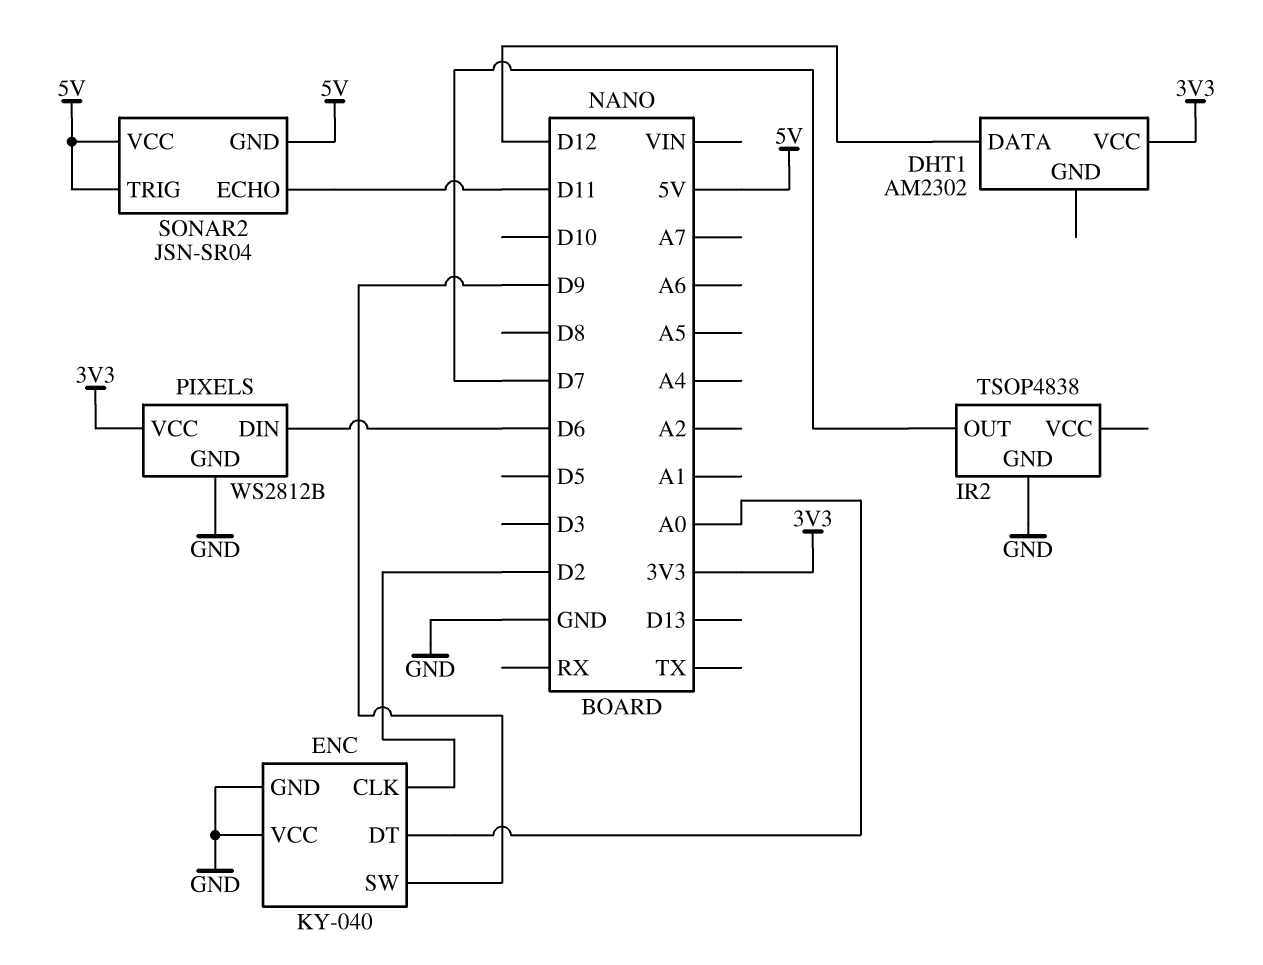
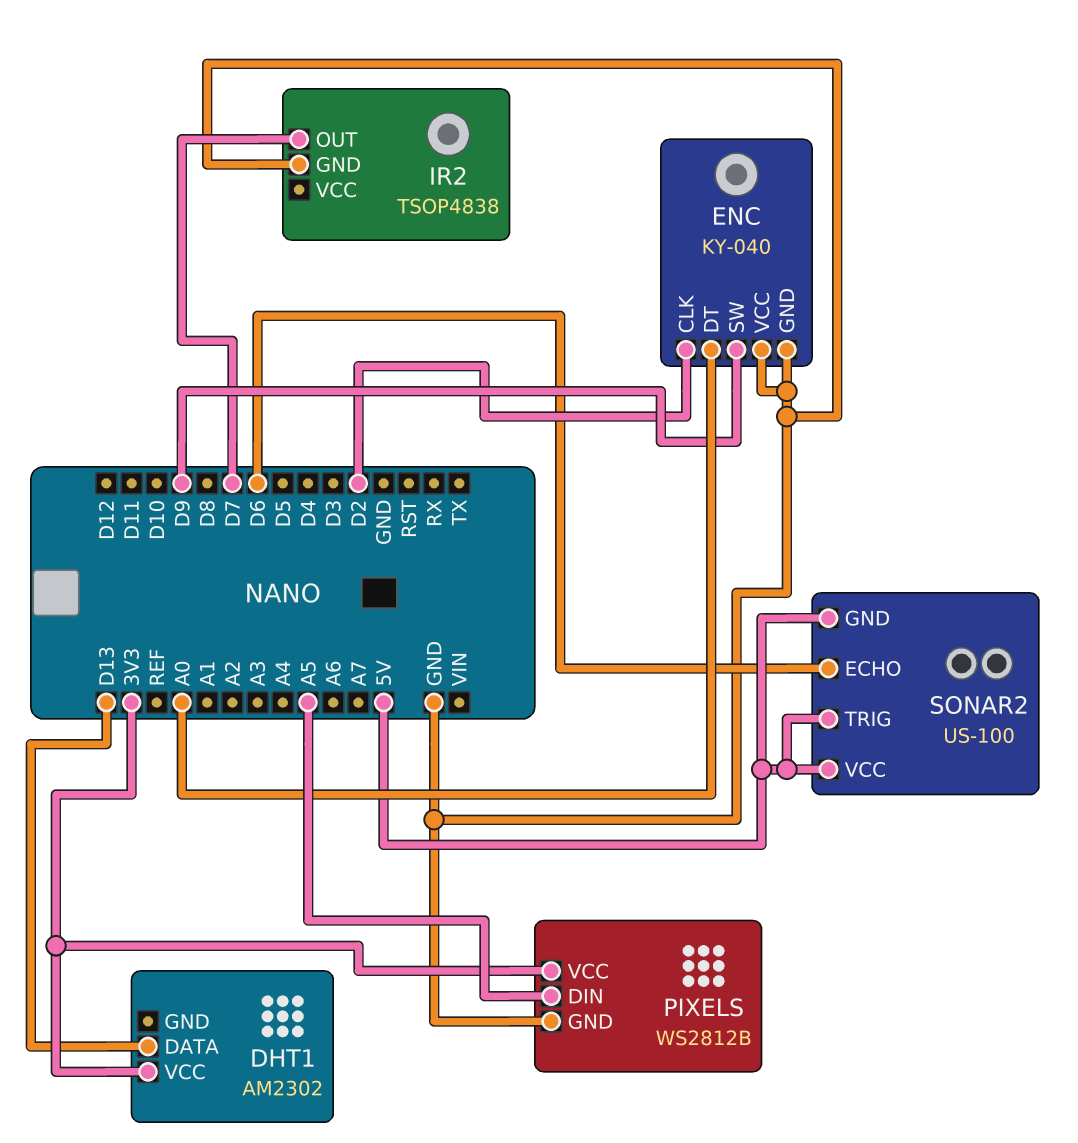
DHT1 pin DATA: D12 -> D13
PIXELS pin DIN: D6 -> A5
SONAR2: JSN-SR04 -> US-100
SONAR2 pin ECHO: D11 -> D6

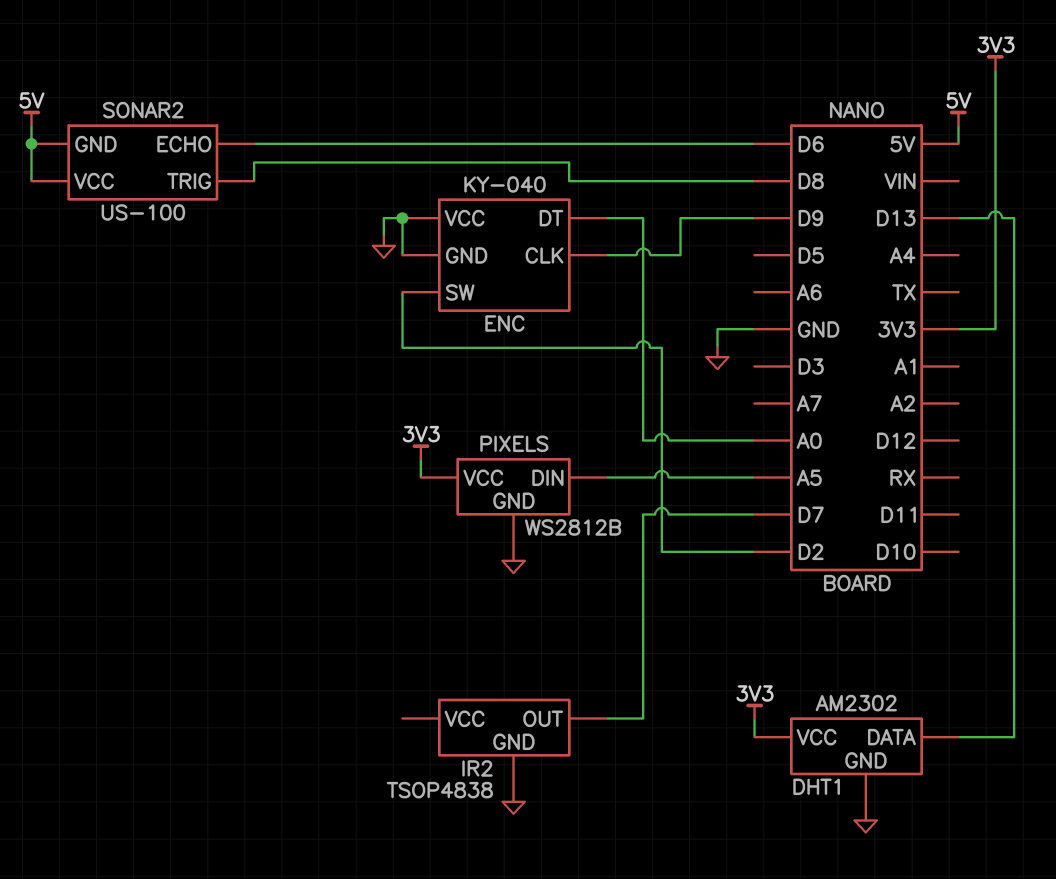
DHT1 pin GND: none -> GND
ENC pin CLK: D2 -> D9
ENC pin SW: D9 -> D2
SONAR2 pin TRIG: 5V -> D8

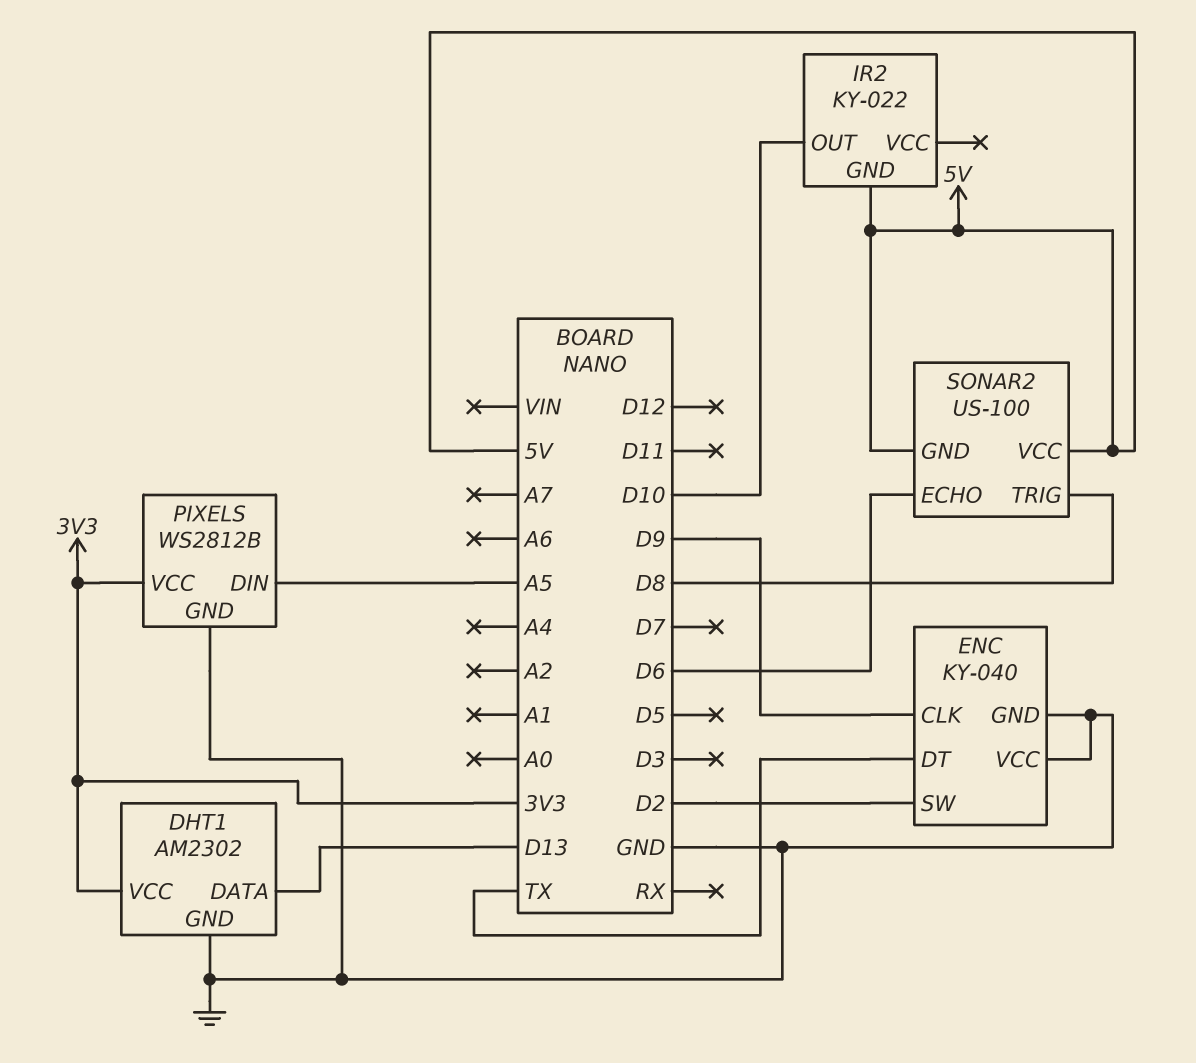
ENC pin DT: A0 -> TX
IR2: TSOP4838 -> KY-022
IR2 pin GND: GND -> 5V
IR2 pin OUT: D7 -> D10

